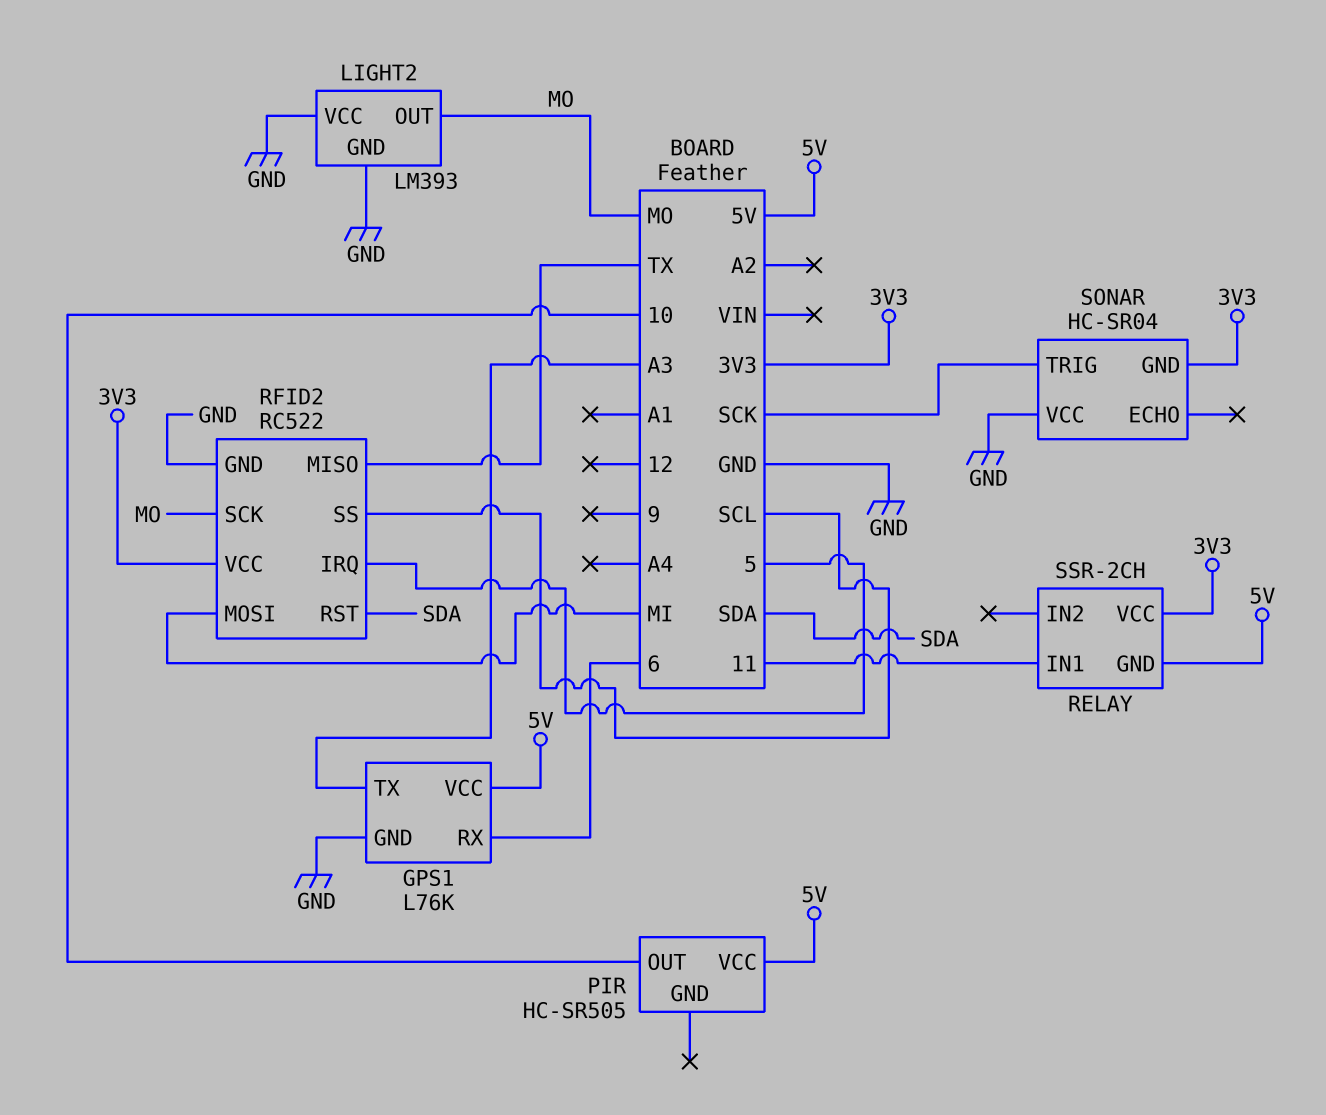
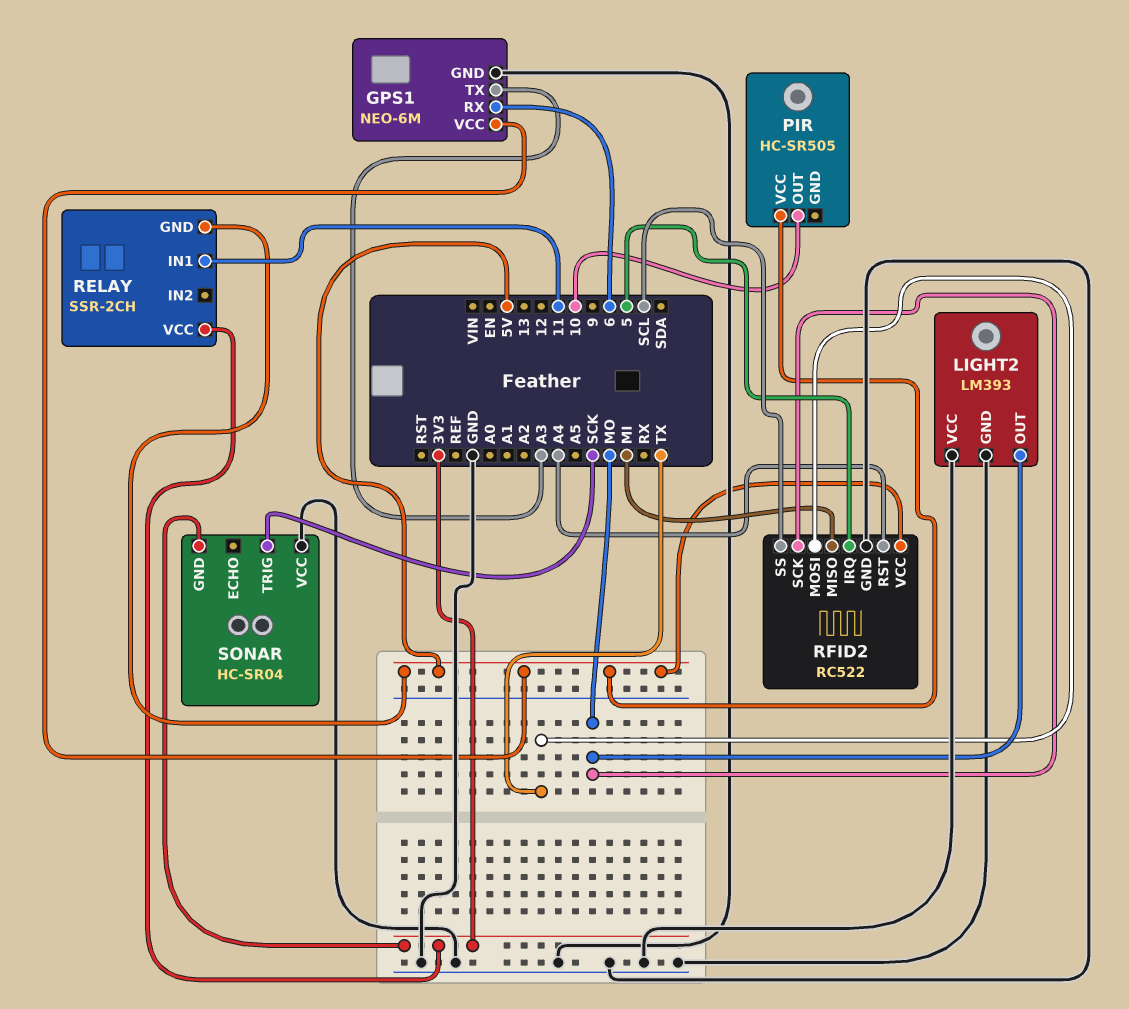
GPS1: L76K -> NEO-6M
RFID2 pin MISO: TX -> MI
RFID2 pin MOSI: MI -> TX
RFID2 pin RST: SDA -> A4
RFID2 pin VCC: 3V3 -> 5V

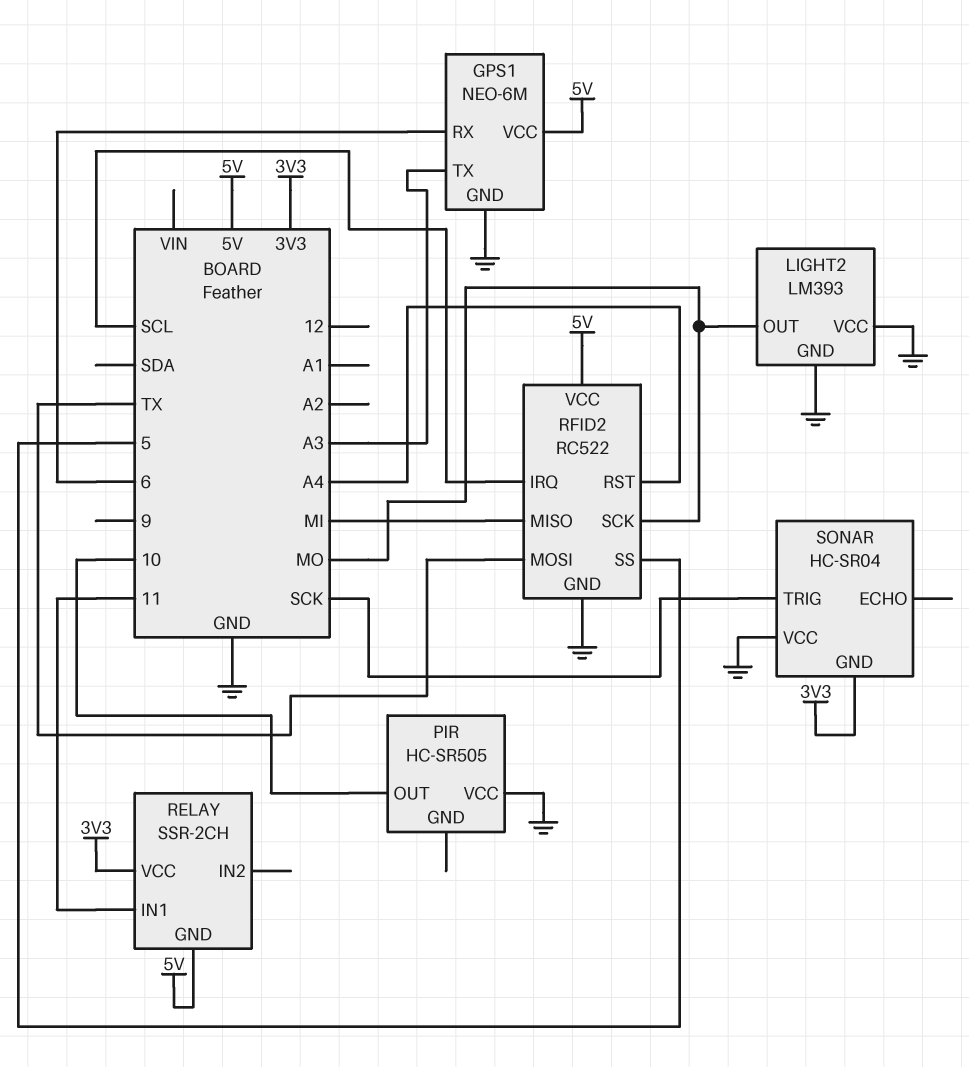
PIR pin VCC: 5V -> GND
RFID2 pin IRQ: 5 -> SCL
RFID2 pin SS: SCL -> 5

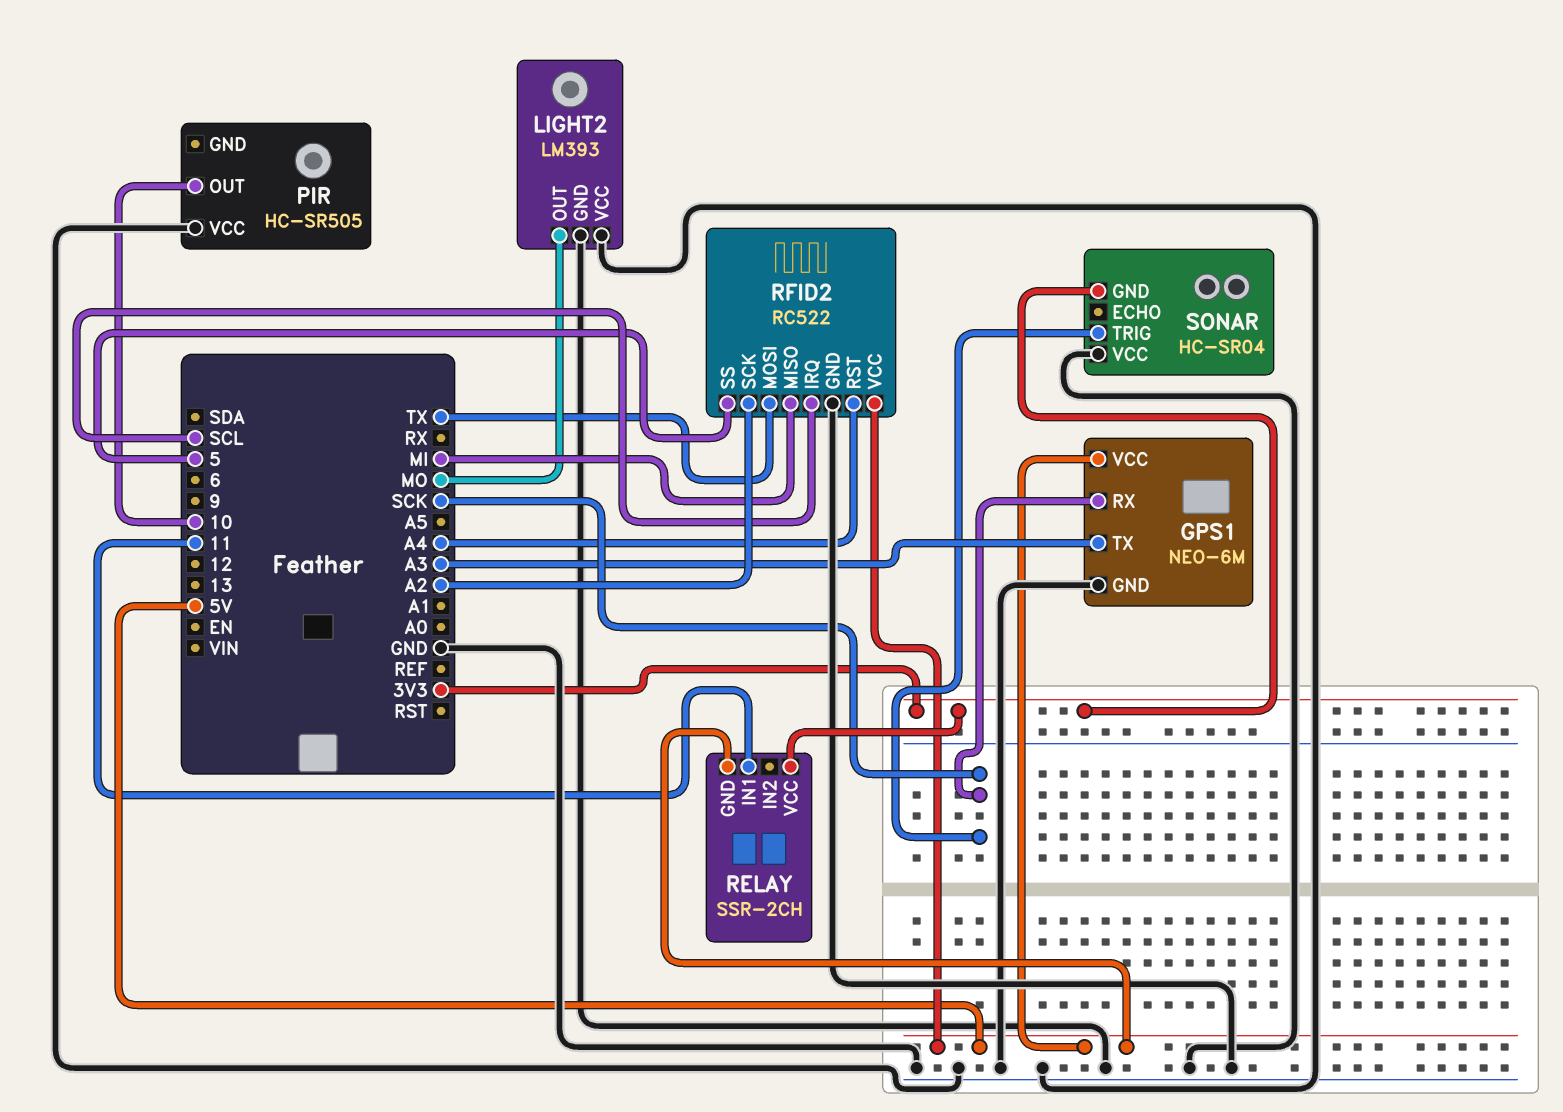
GPS1 pin RX: 6 -> SCK
RFID2 pin SCK: MO -> A2

